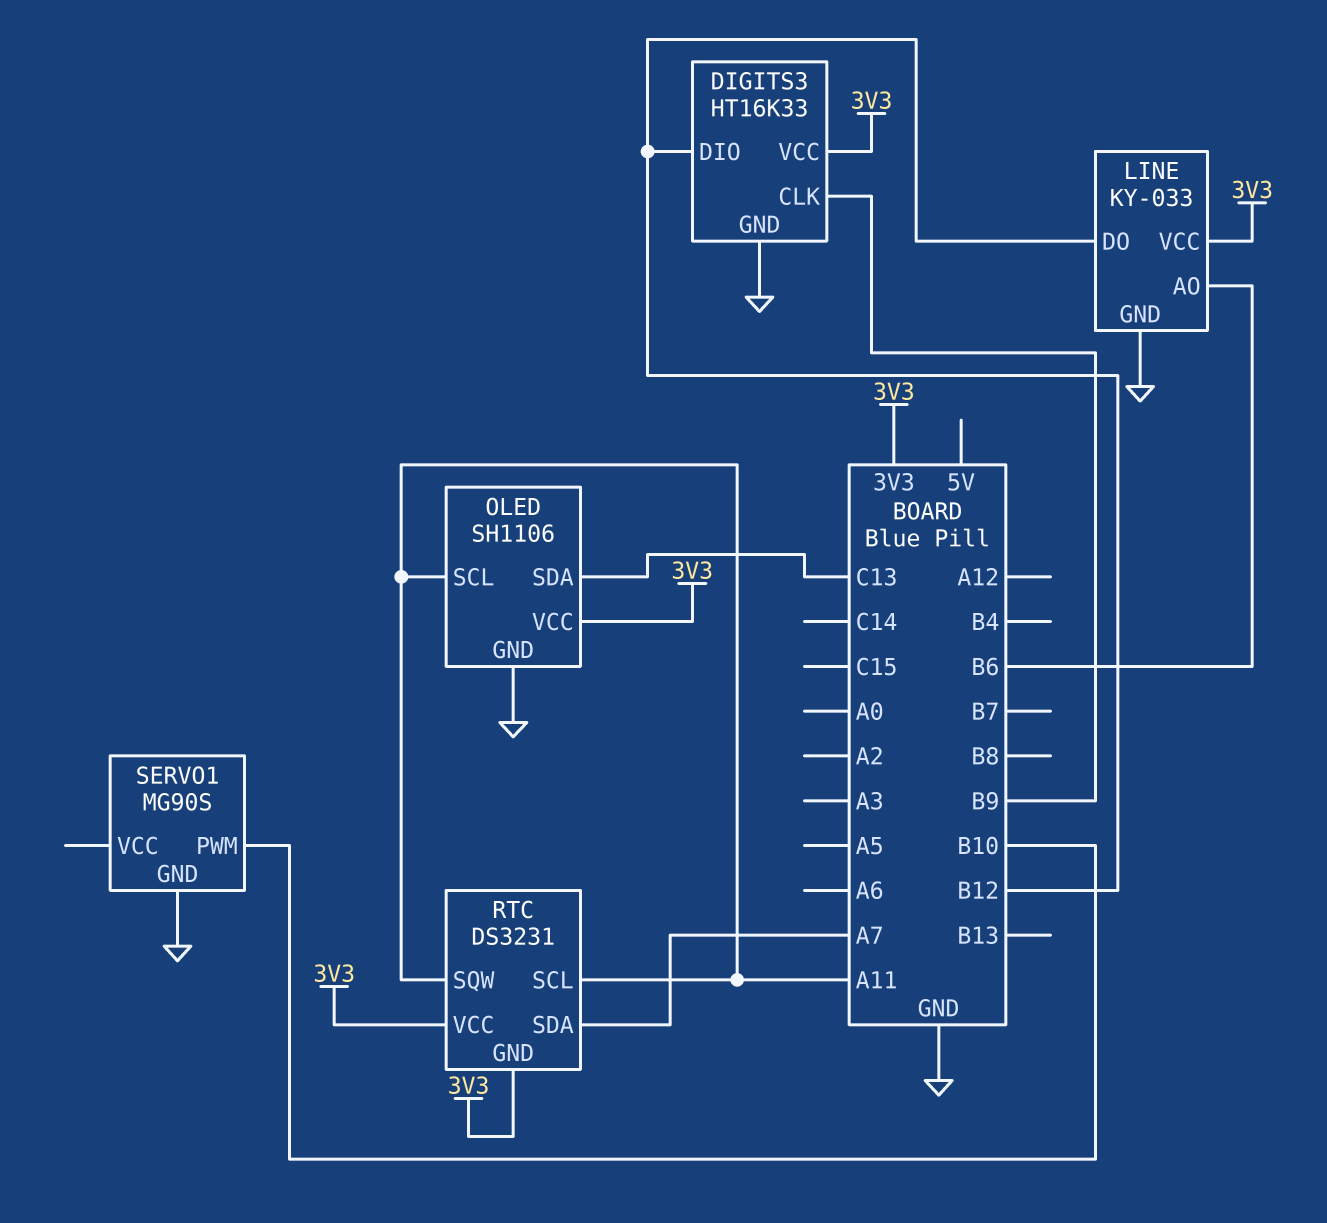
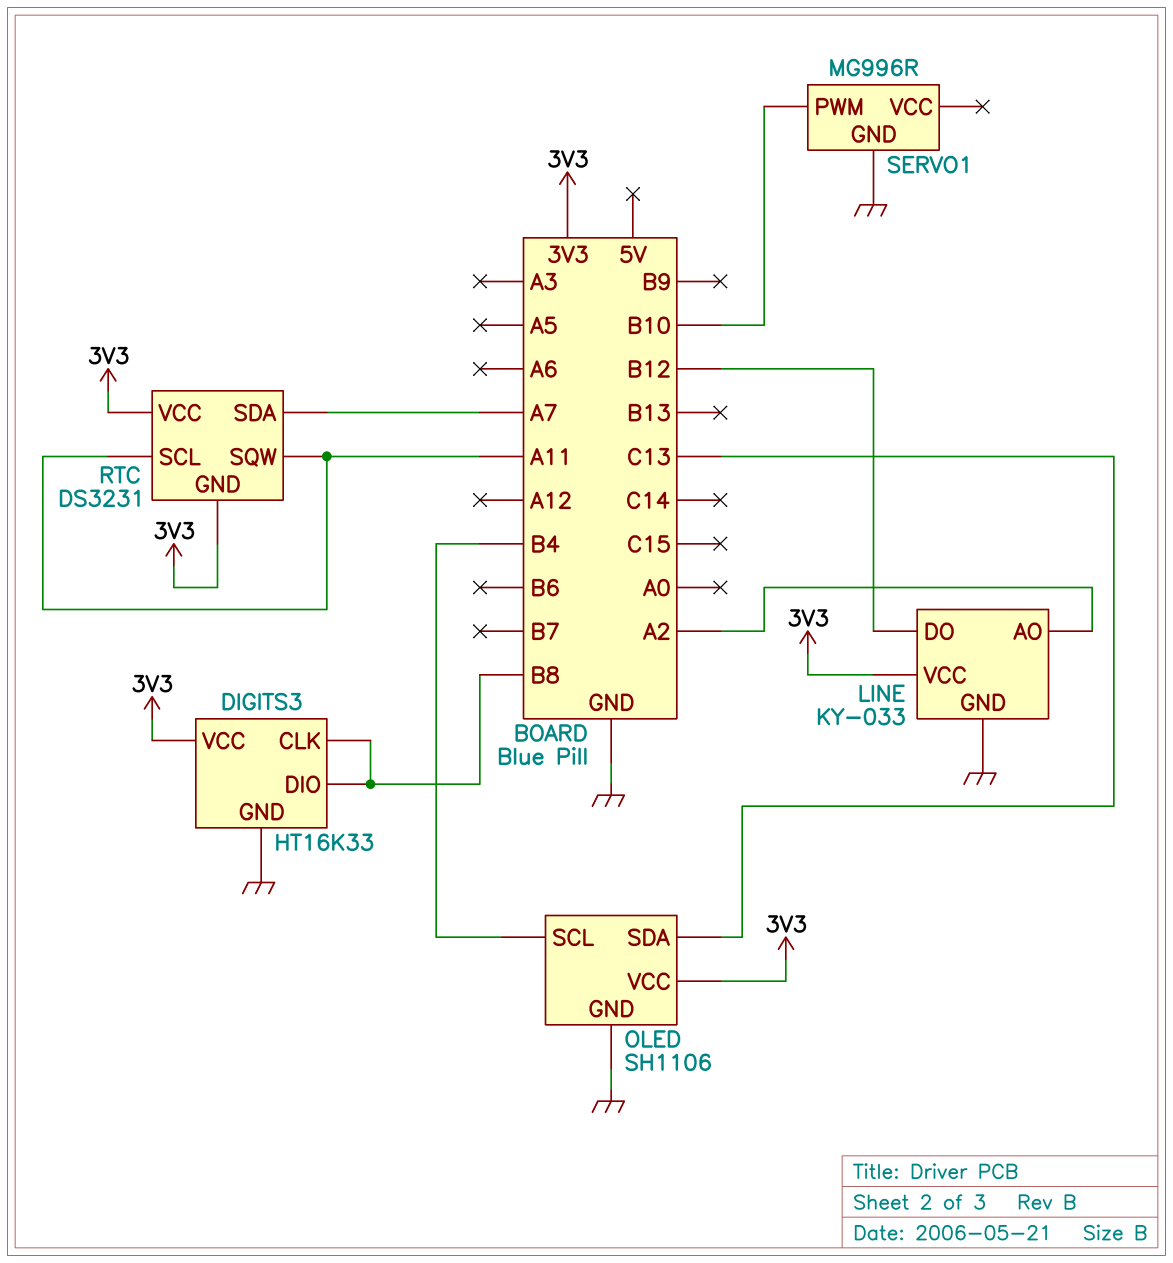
DIGITS3 pin CLK: B9 -> B8
DIGITS3 pin DIO: B12 -> B8
LINE pin AO: B6 -> A2
OLED pin SCL: A11 -> B4
SERVO1: MG90S -> MG996R

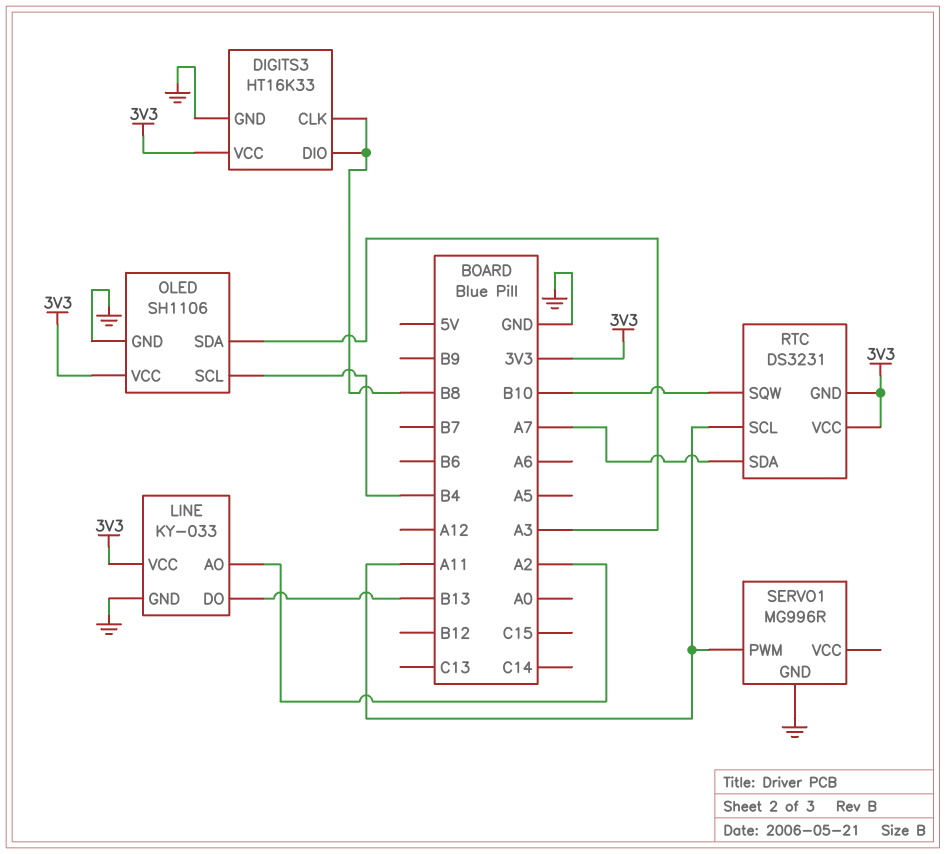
LINE pin DO: B12 -> B13
OLED pin SDA: C13 -> A3
RTC pin SQW: A11 -> B10
SERVO1 pin PWM: B10 -> A11

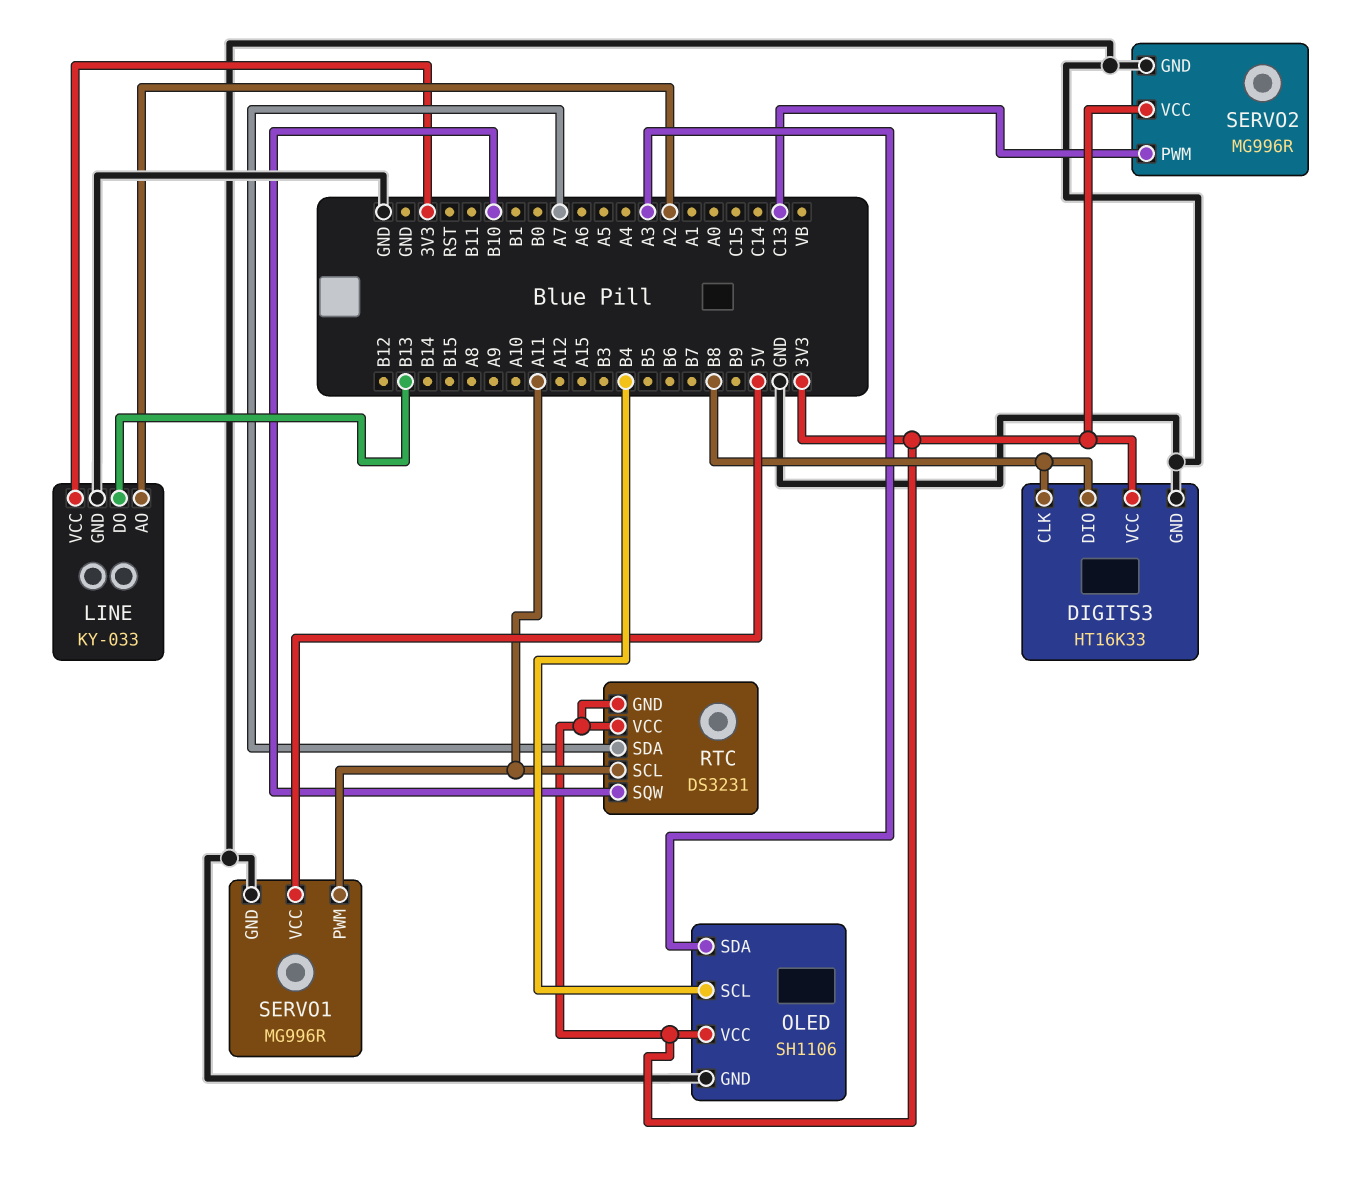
SERVO1 pin VCC: none -> 5V
SERVO2: none -> MG996R
SERVO2 pin GND: none -> GND
SERVO2 pin PWM: none -> C13
SERVO2 pin VCC: none -> 3V3

